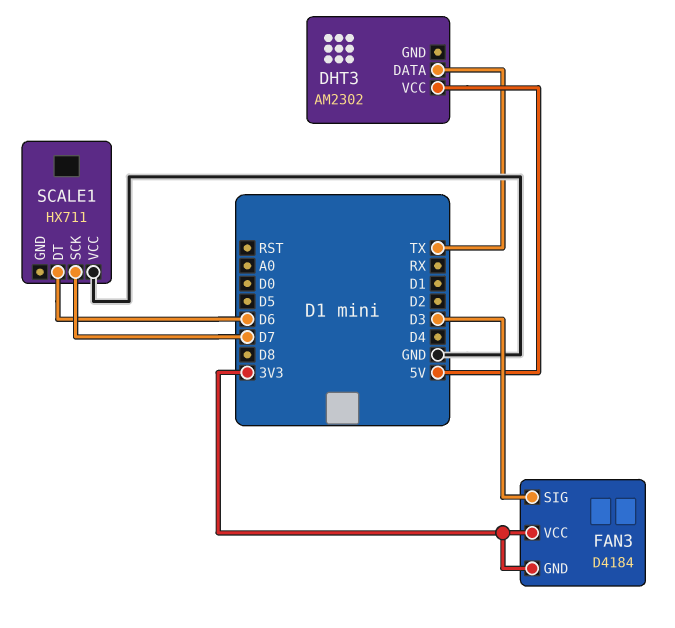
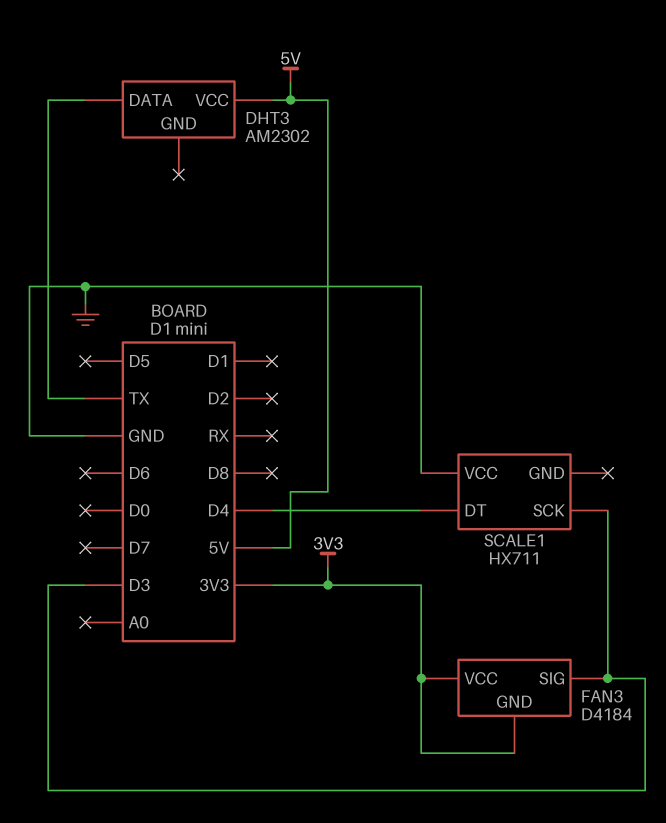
SCALE1 pin DT: D6 -> D4
SCALE1 pin SCK: D7 -> D3

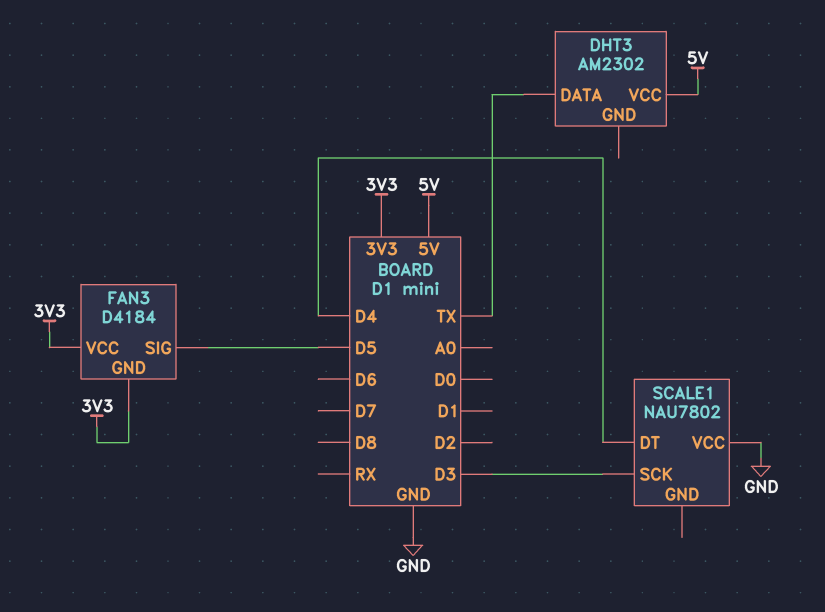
FAN3 pin SIG: D3 -> D5
SCALE1: HX711 -> NAU7802

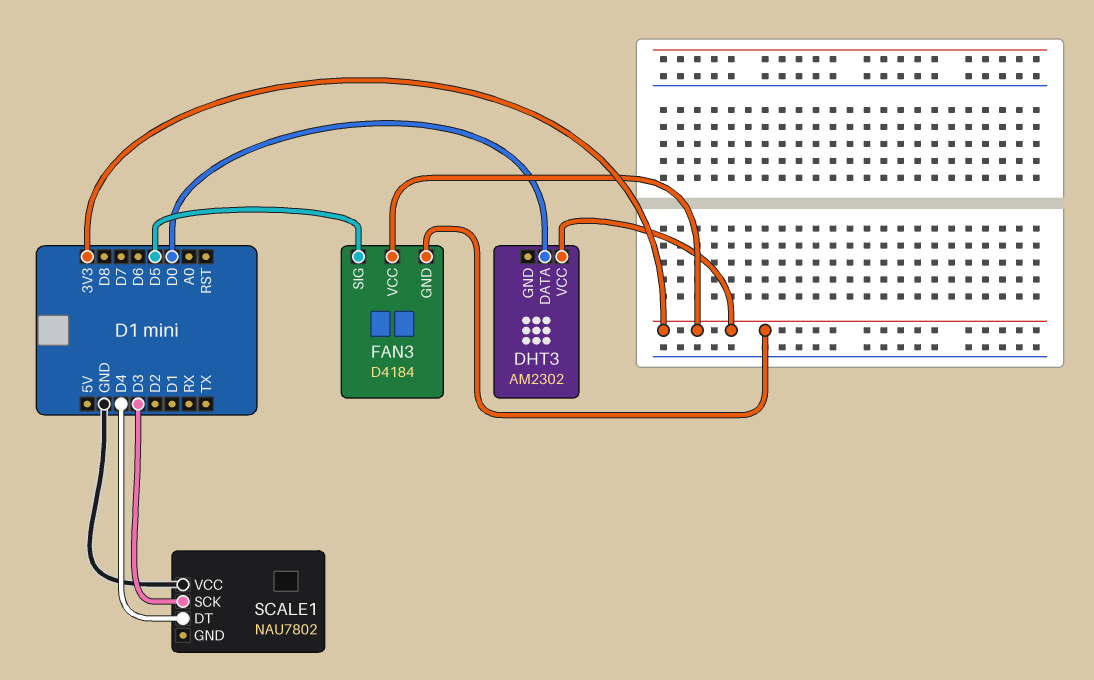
DHT3 pin DATA: TX -> D0
DHT3 pin VCC: 5V -> 3V3

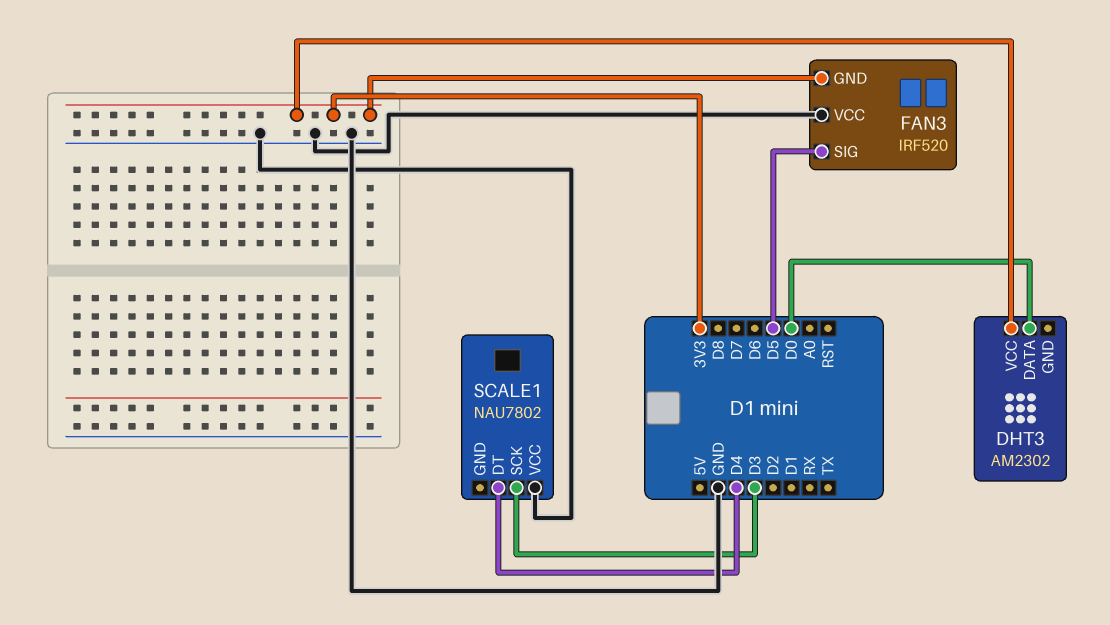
FAN3: D4184 -> IRF520
FAN3 pin VCC: 3V3 -> GND

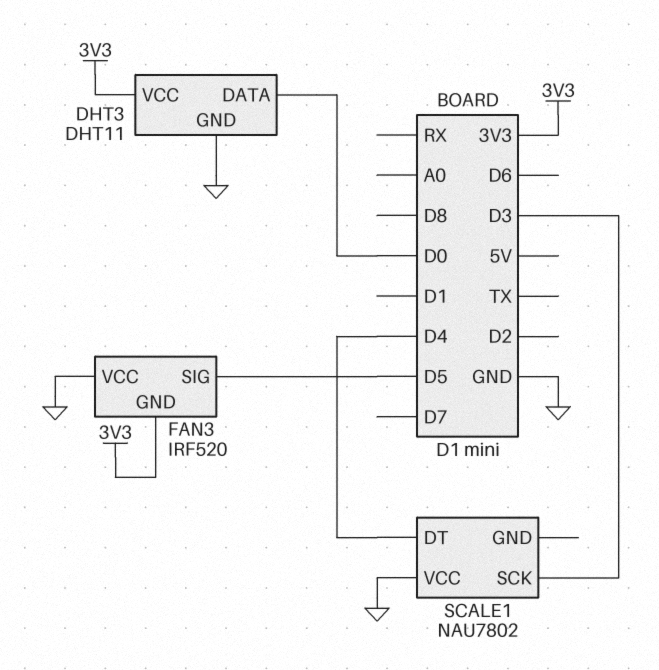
DHT3: AM2302 -> DHT11
DHT3 pin GND: none -> GND

